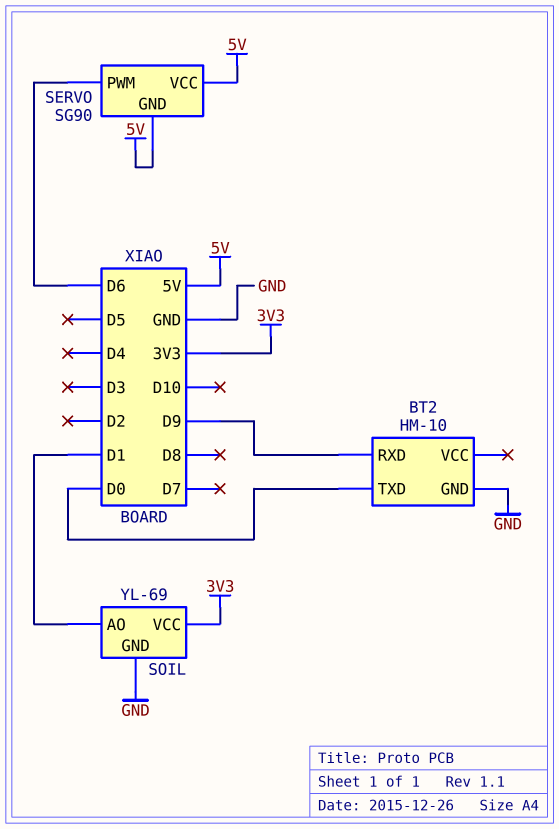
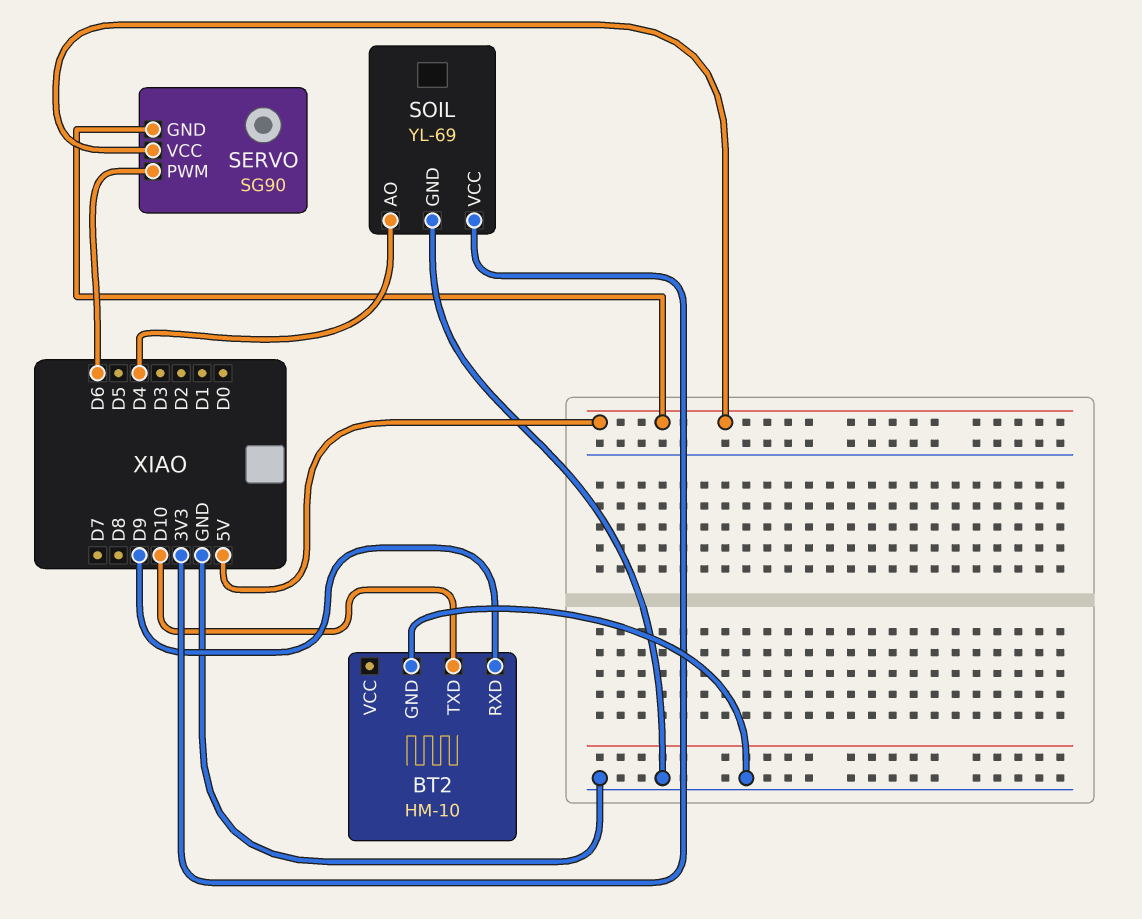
BT2 pin TXD: D0 -> D10
SOIL pin AO: D1 -> D4

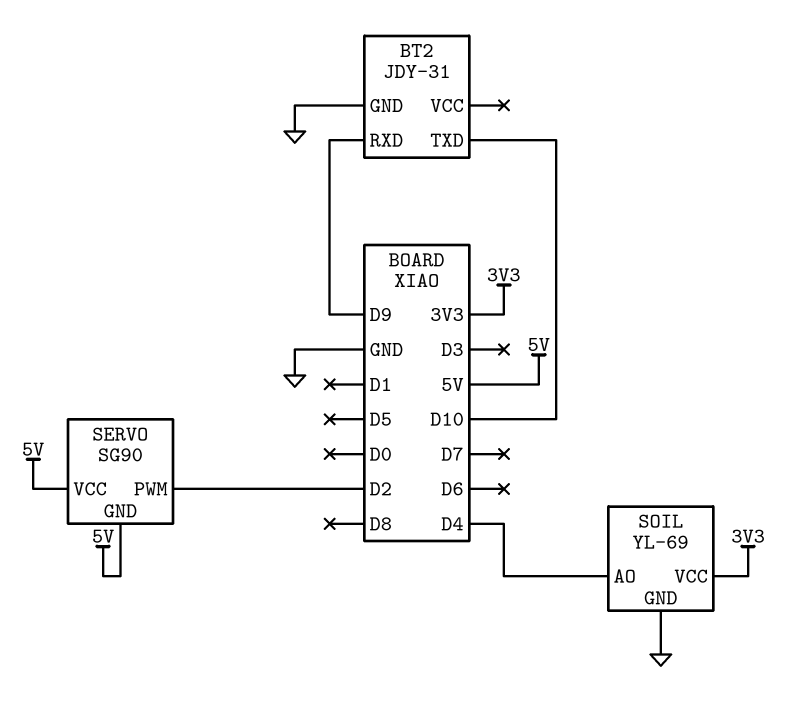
BT2: HM-10 -> JDY-31
SERVO pin PWM: D6 -> D2

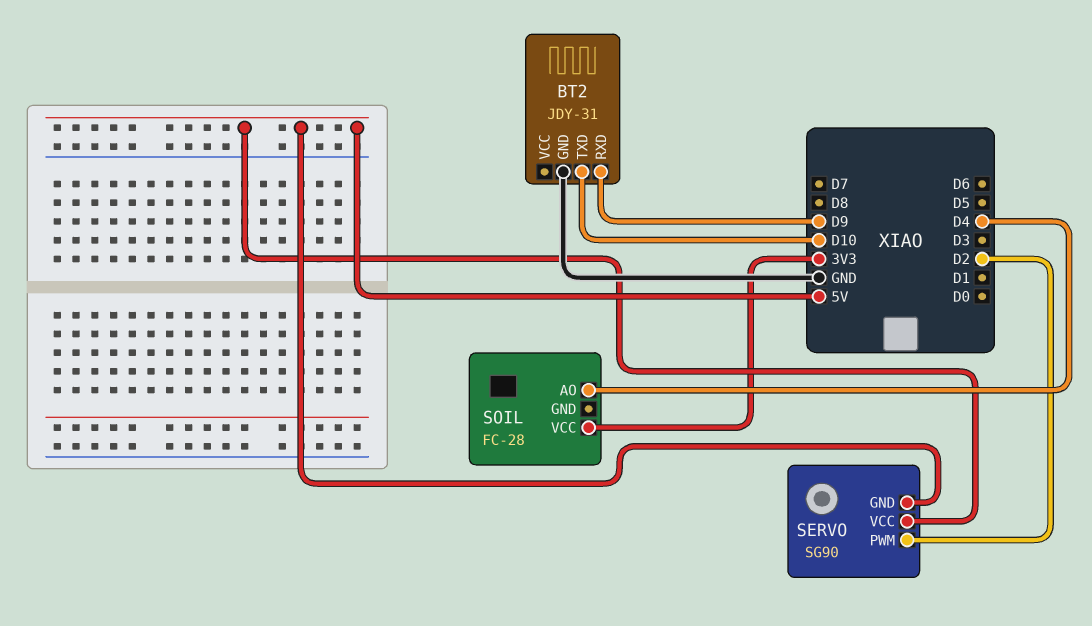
SOIL: YL-69 -> FC-28
SOIL pin GND: GND -> none

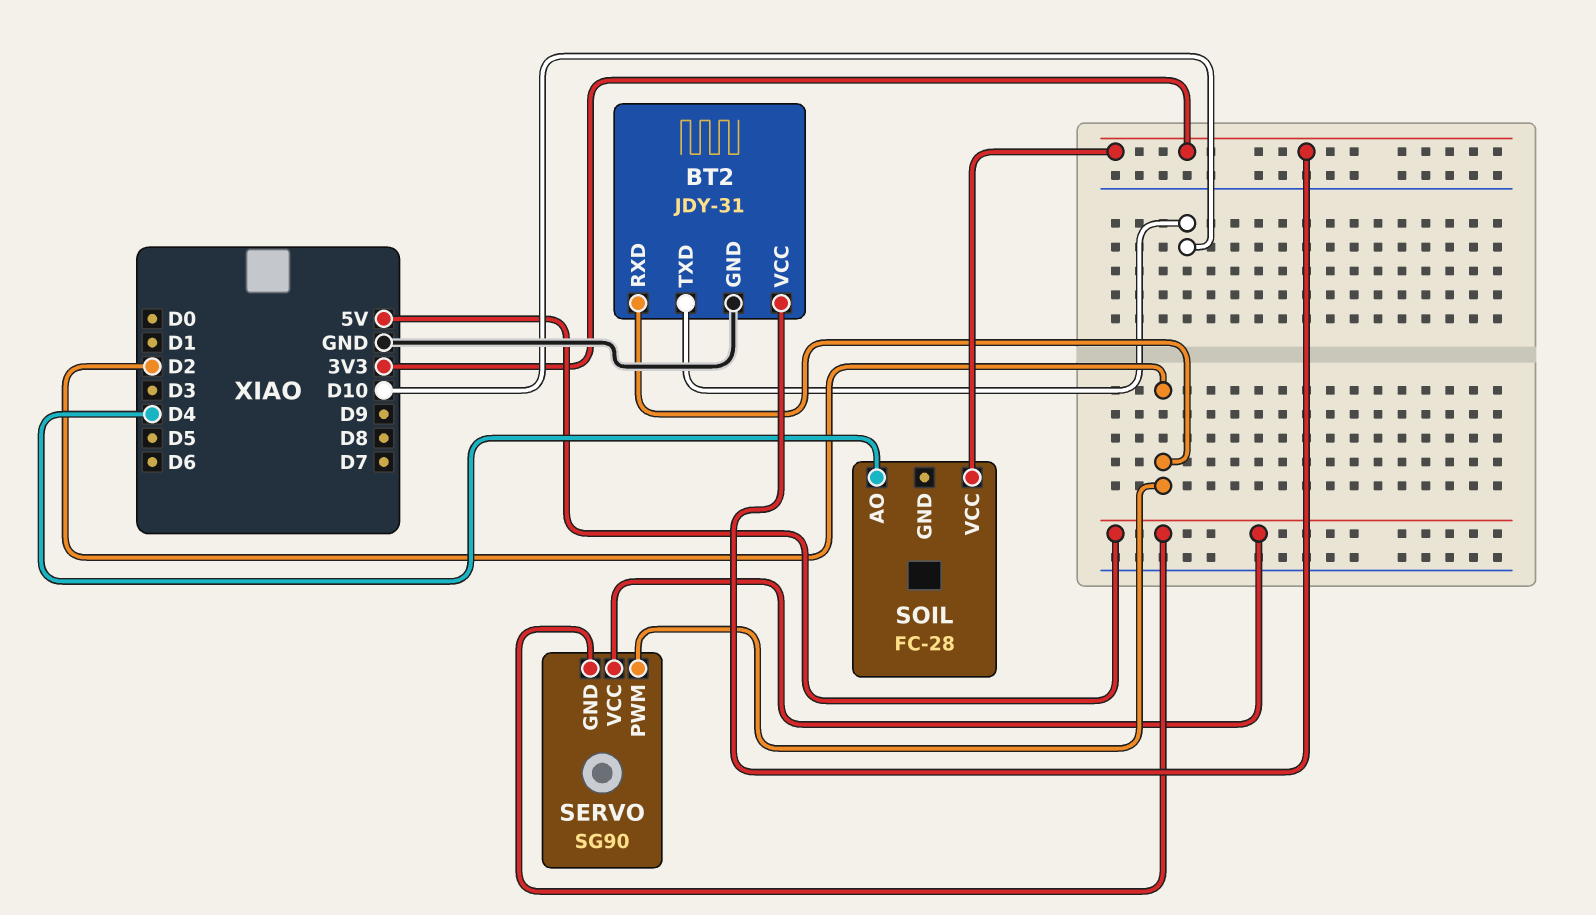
BT2 pin RXD: D9 -> D2
BT2 pin VCC: none -> 3V3

